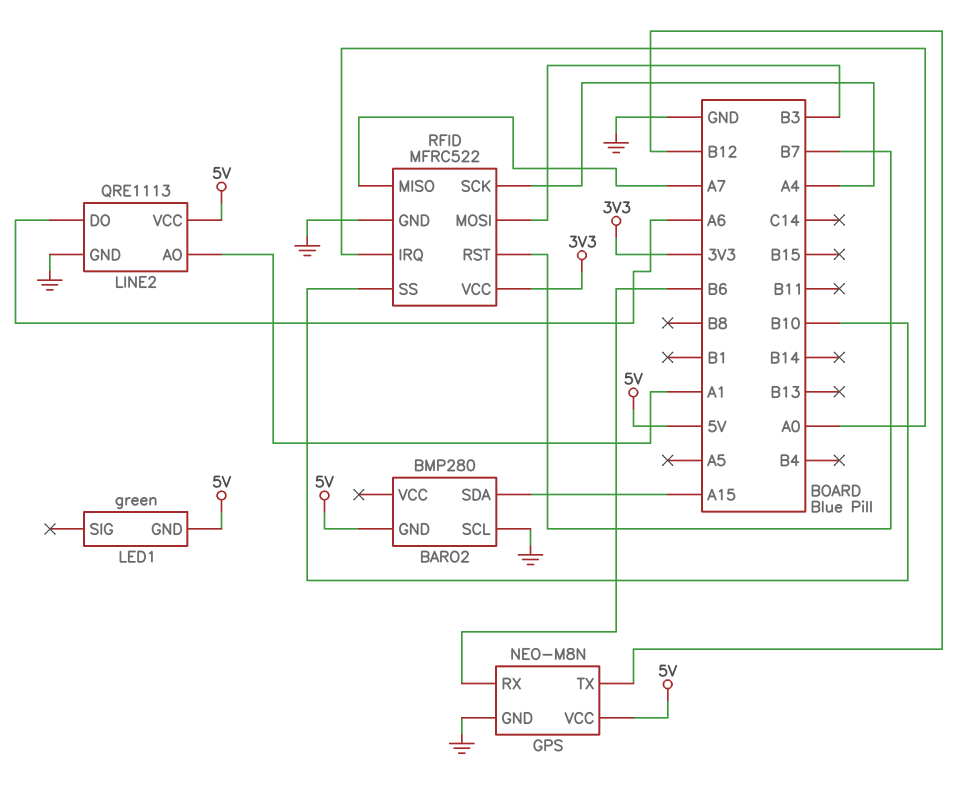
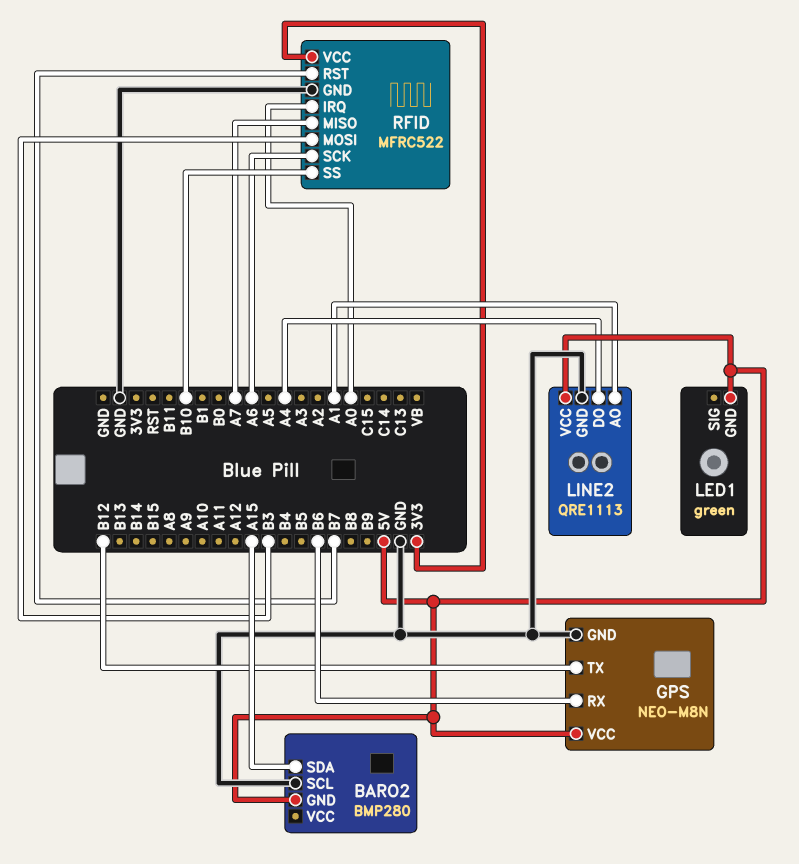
LINE2 pin DO: A6 -> A4
RFID pin SCK: A4 -> A6

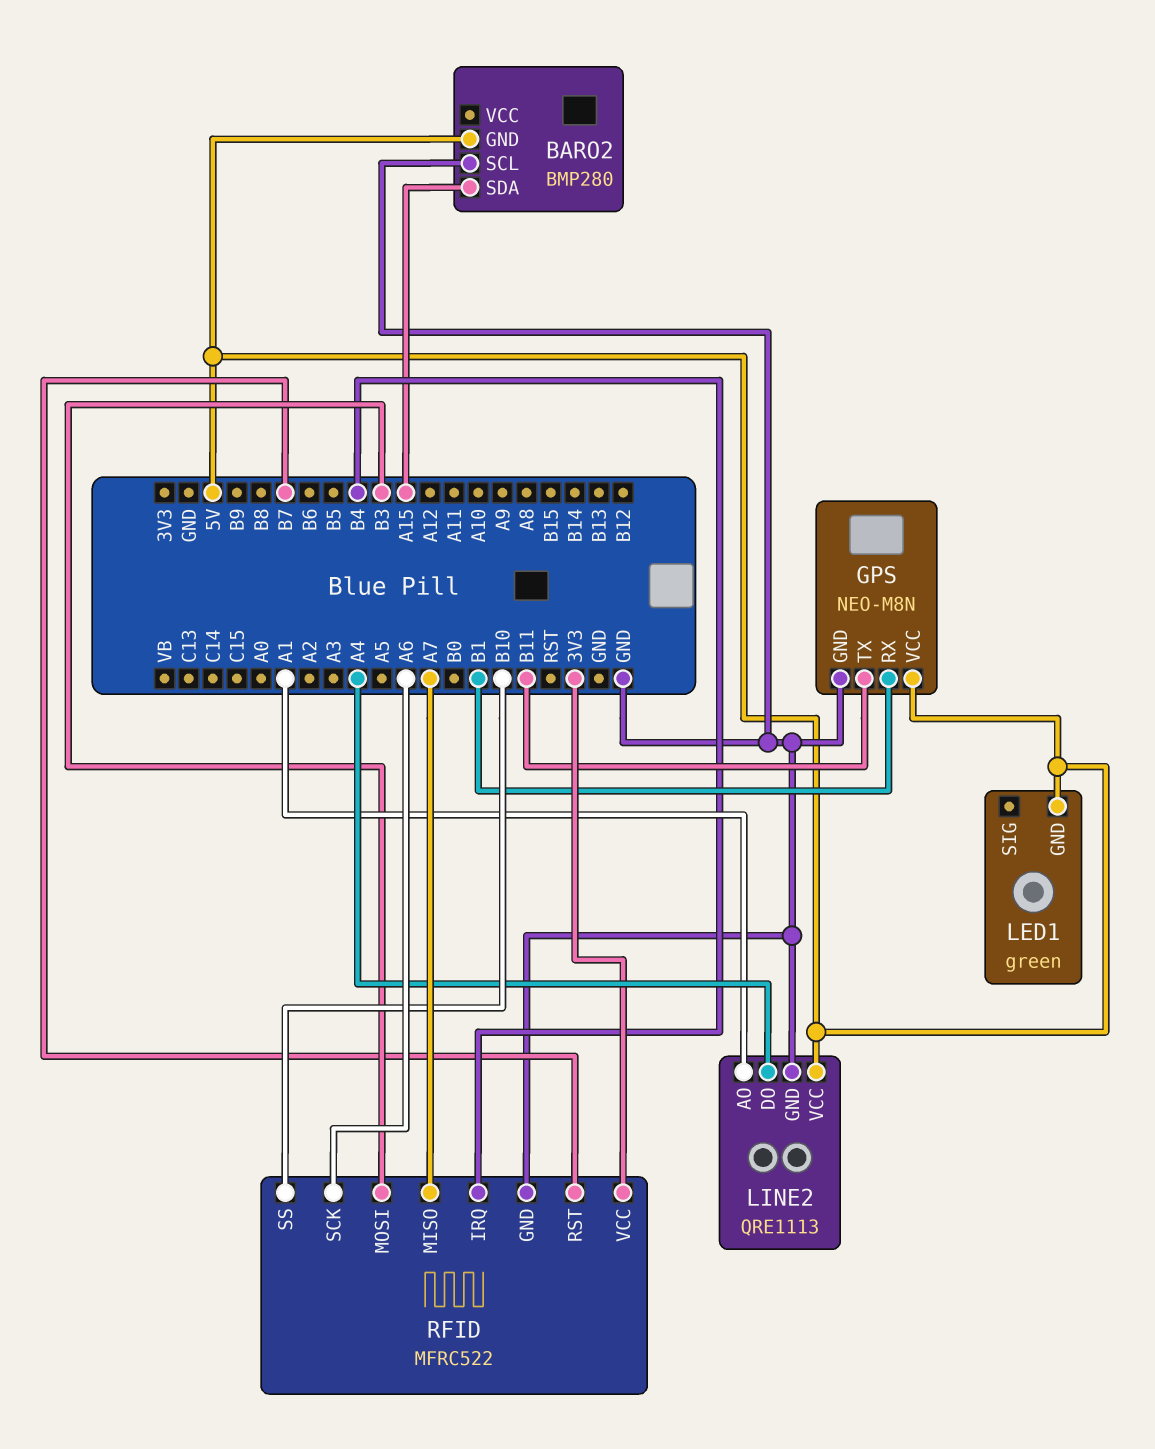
GPS pin RX: B6 -> B1
GPS pin TX: B12 -> B11
RFID pin IRQ: A0 -> B4

